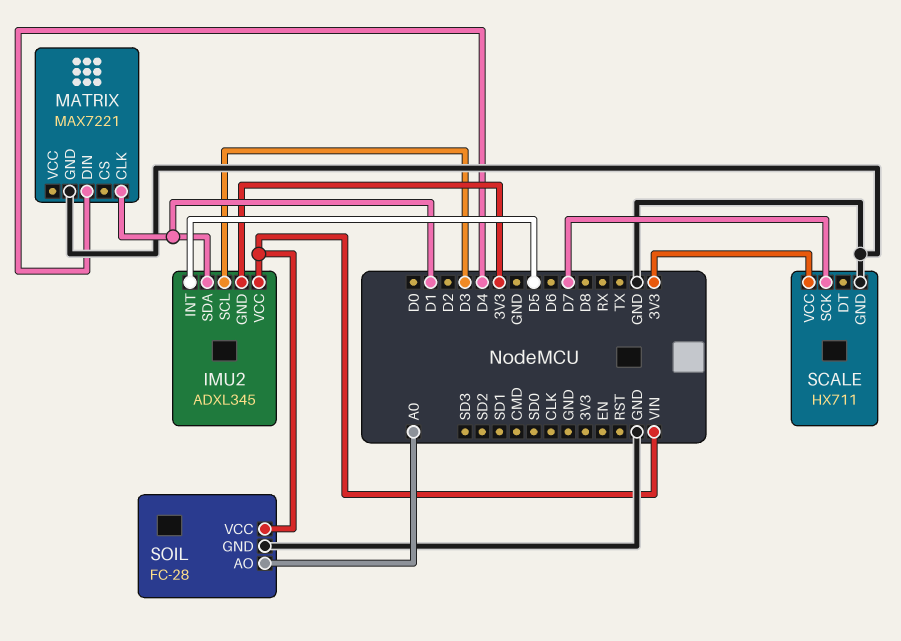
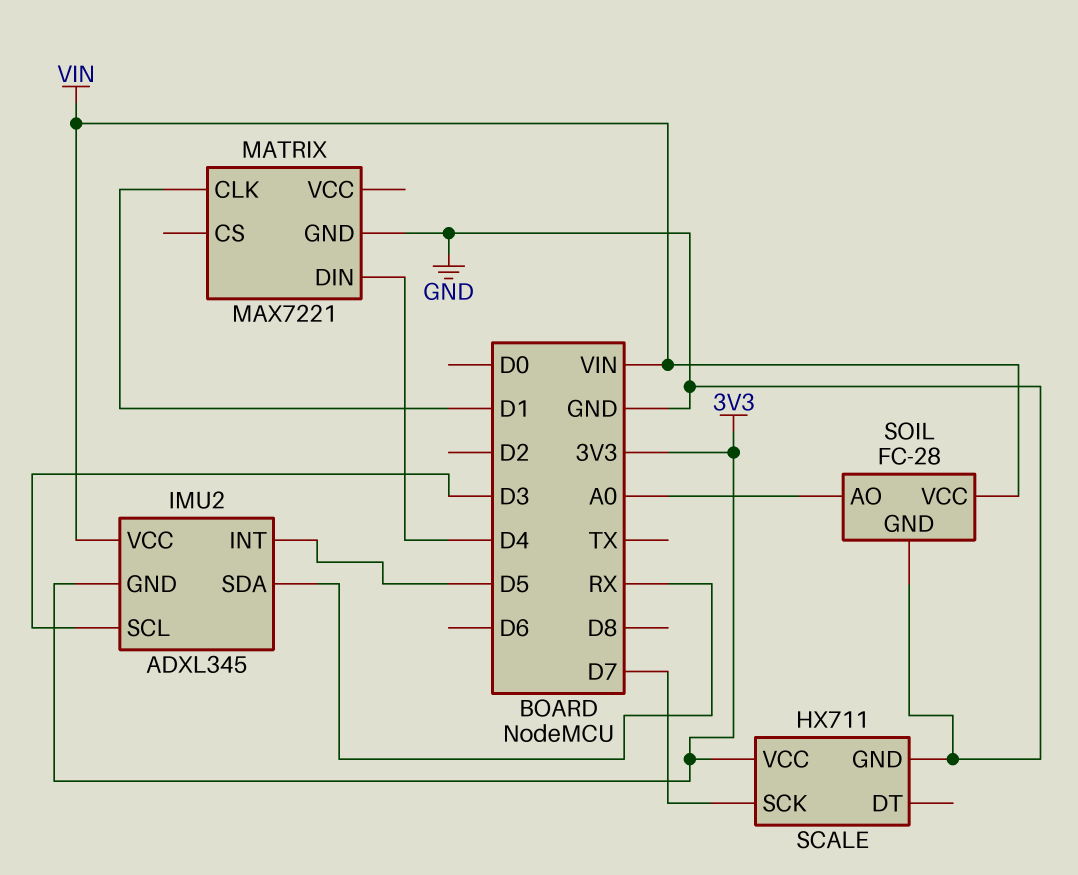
IMU2 pin SDA: D1 -> RX

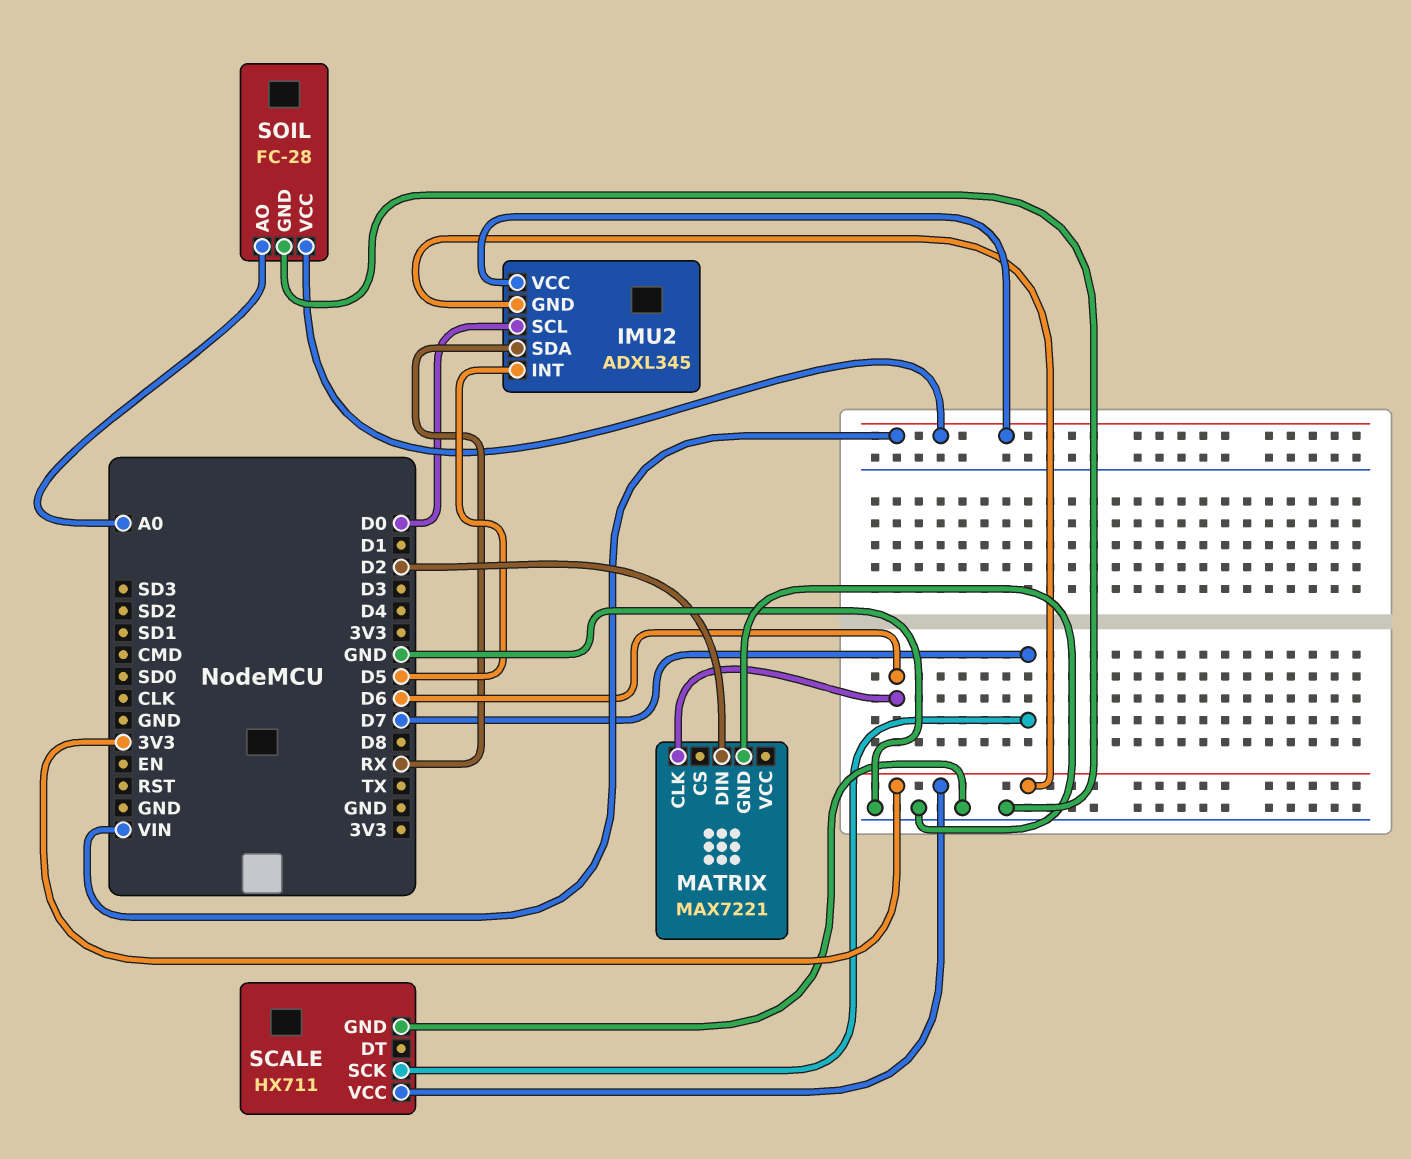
IMU2 pin SCL: D3 -> D0
MATRIX pin CLK: D1 -> D6
MATRIX pin DIN: D4 -> D2

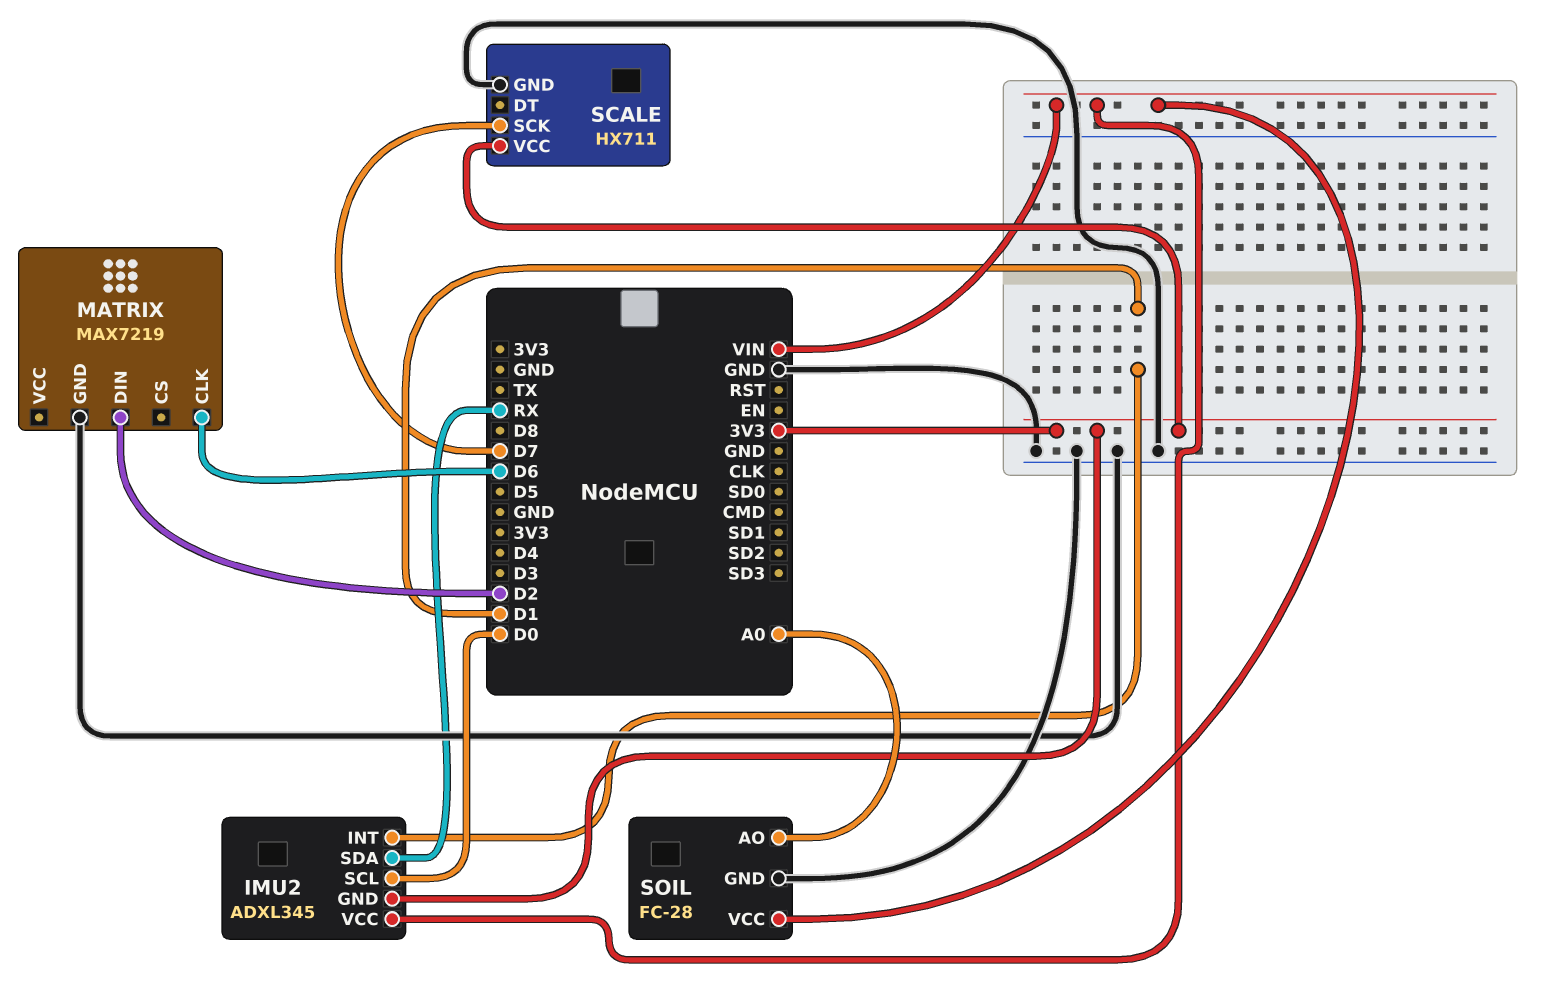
IMU2 pin INT: D5 -> D1
MATRIX: MAX7221 -> MAX7219

